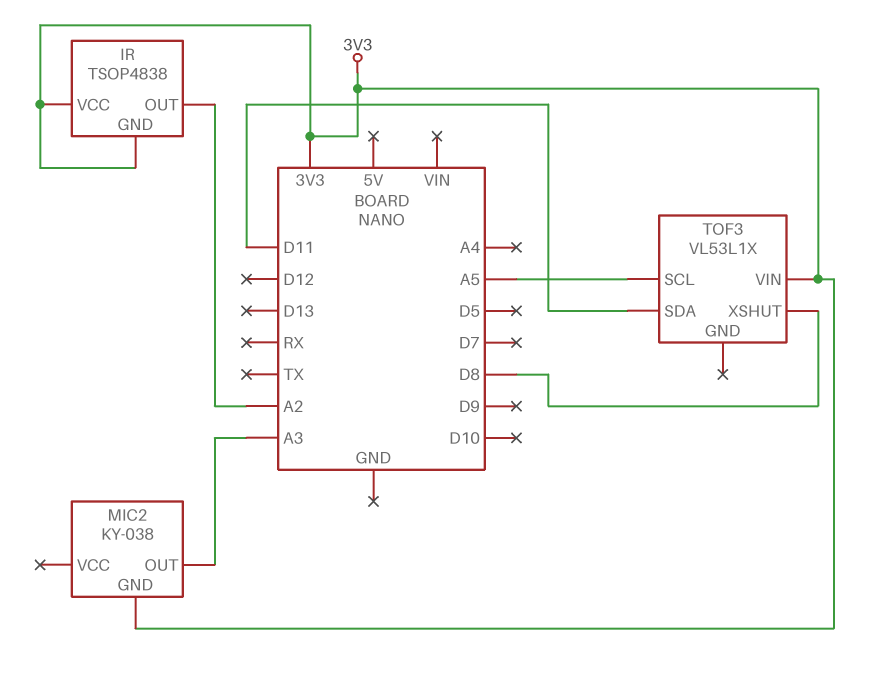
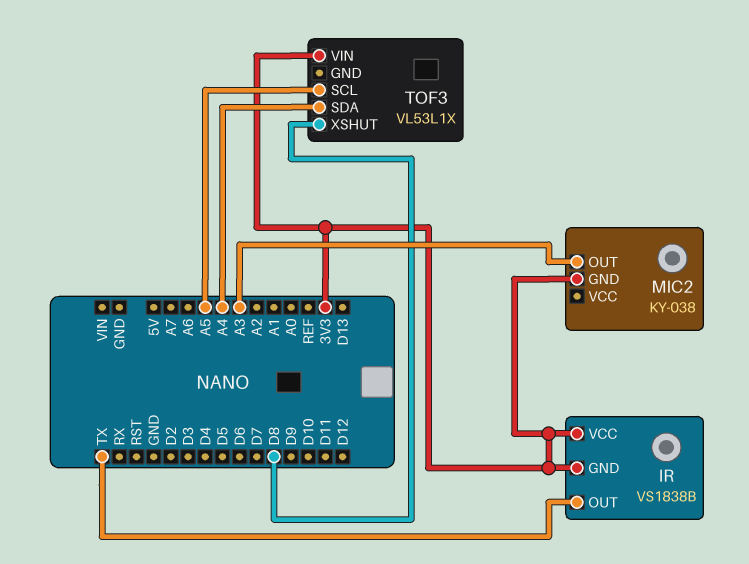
IR: TSOP4838 -> VS1838B
IR pin OUT: A2 -> TX
TOF3 pin SDA: D11 -> A4

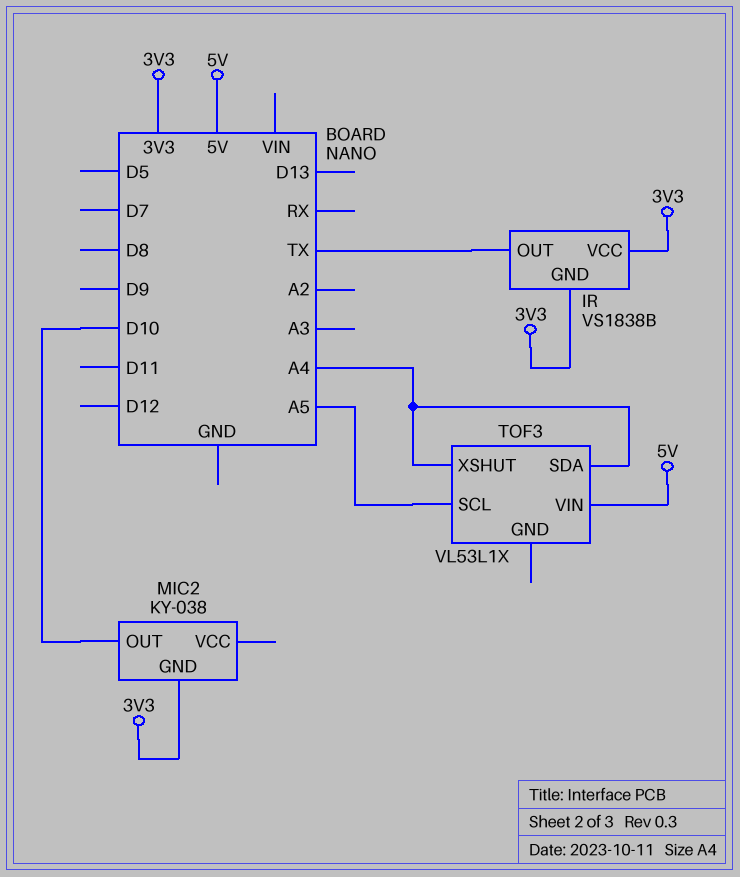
MIC2 pin OUT: A3 -> D10
TOF3 pin VIN: 3V3 -> 5V
TOF3 pin XSHUT: D8 -> A4

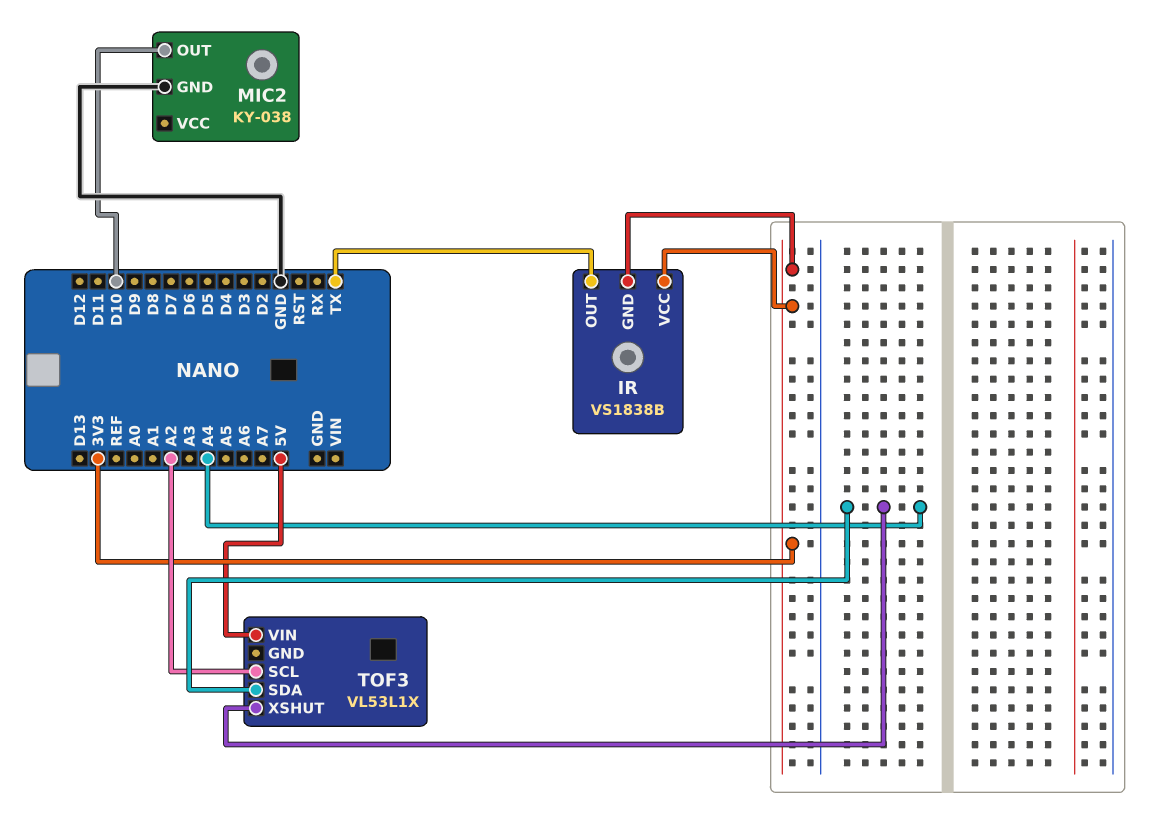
MIC2 pin GND: 3V3 -> GND
TOF3 pin SCL: A5 -> A2

